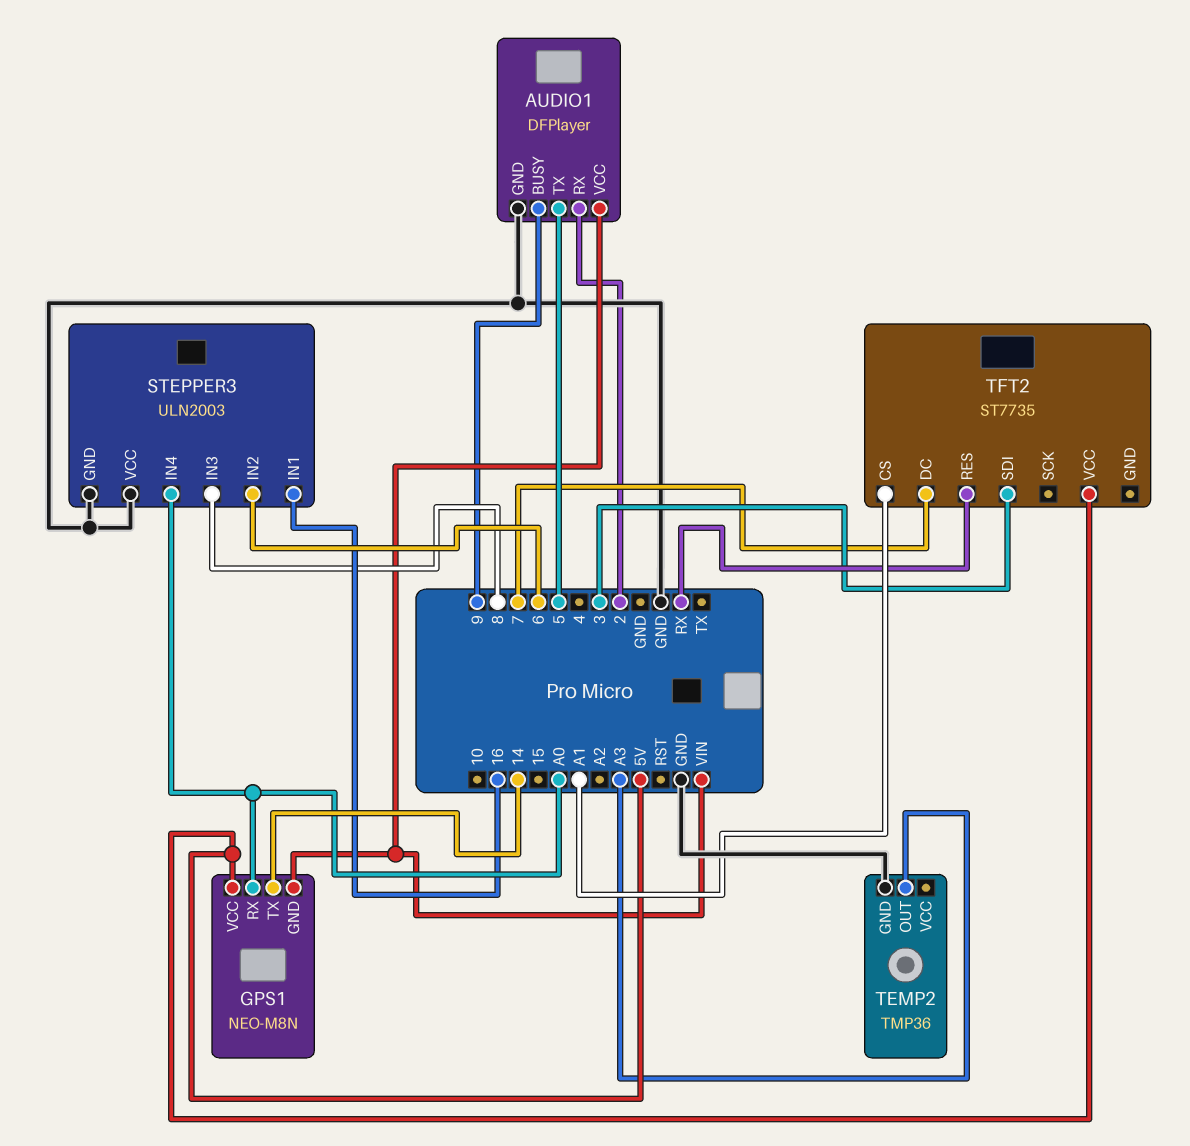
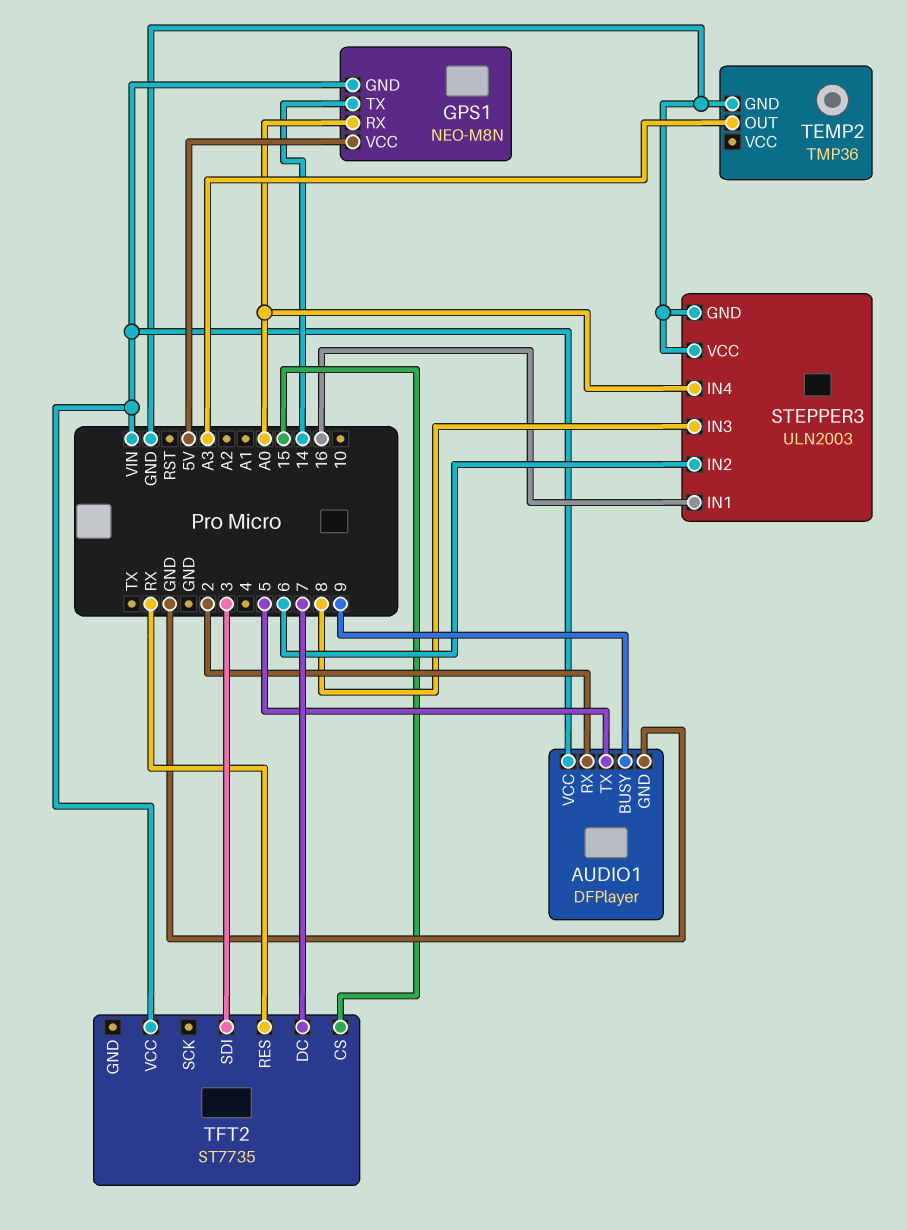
TFT2 pin CS: A1 -> 15
TFT2 pin VCC: 5V -> VIN

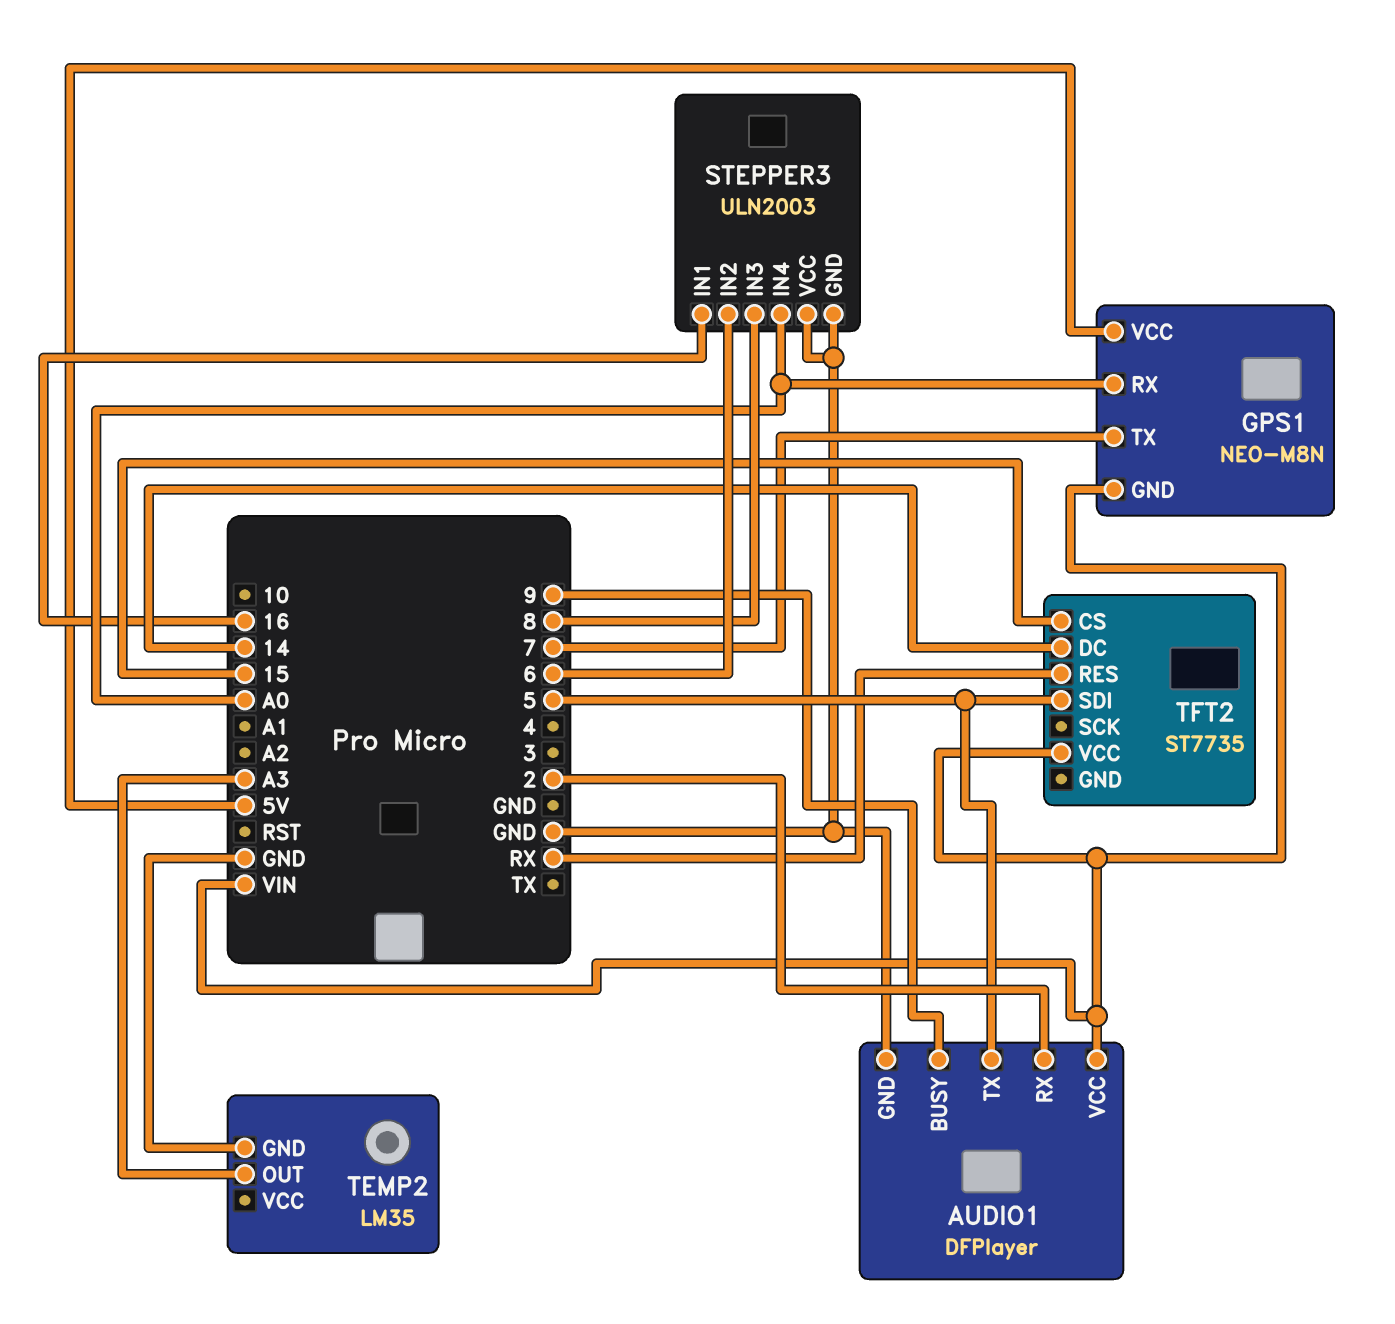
GPS1 pin TX: 14 -> 7
TEMP2: TMP36 -> LM35
TFT2 pin DC: 7 -> 14
TFT2 pin SDI: 3 -> 5

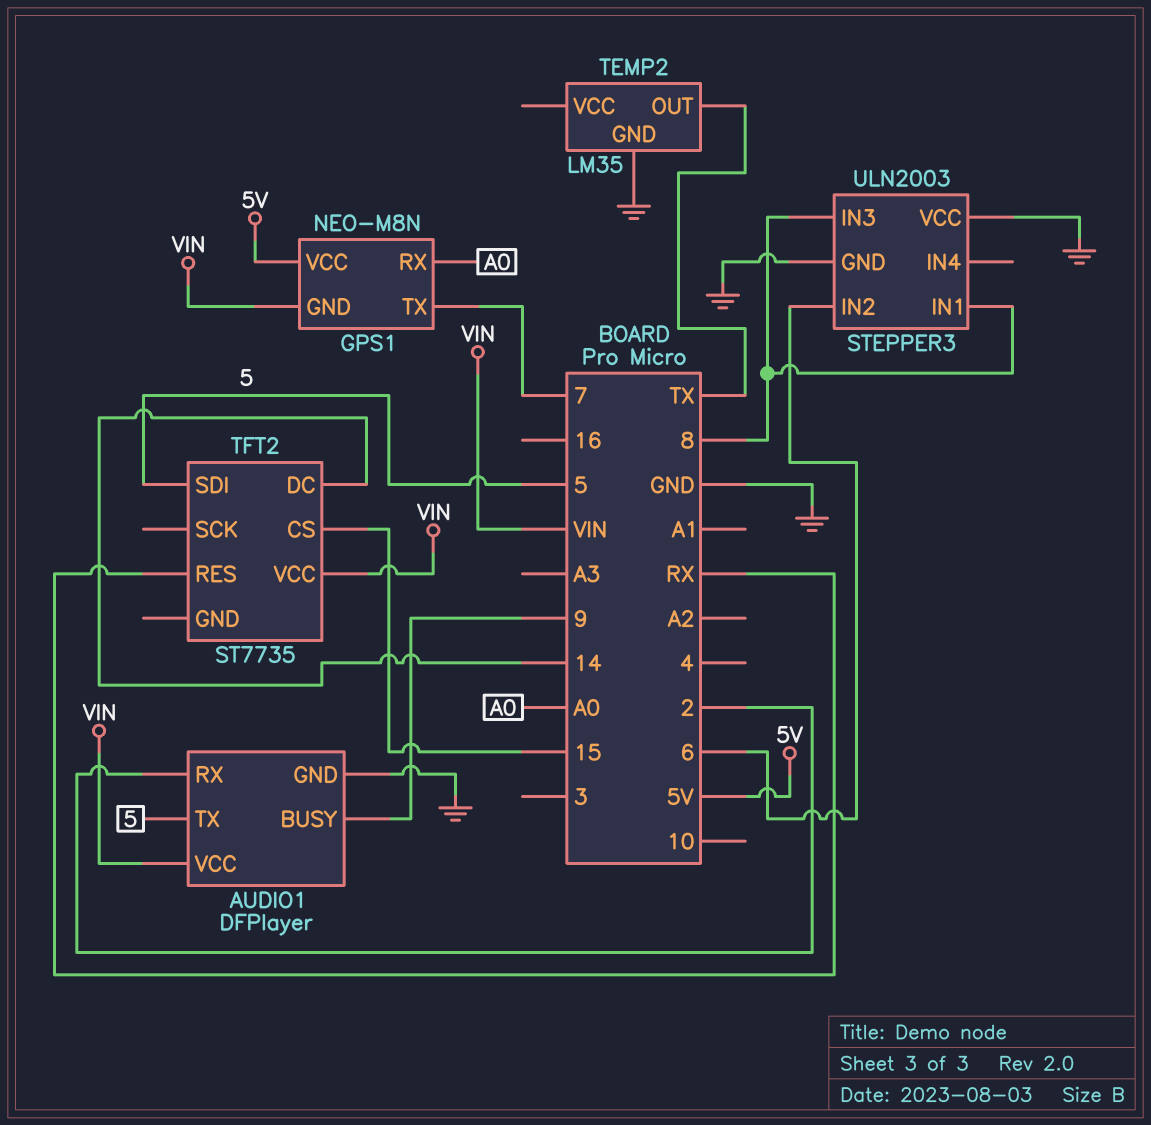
STEPPER3 pin IN1: 16 -> 8
STEPPER3 pin IN4: A0 -> none
TEMP2 pin OUT: A3 -> TX

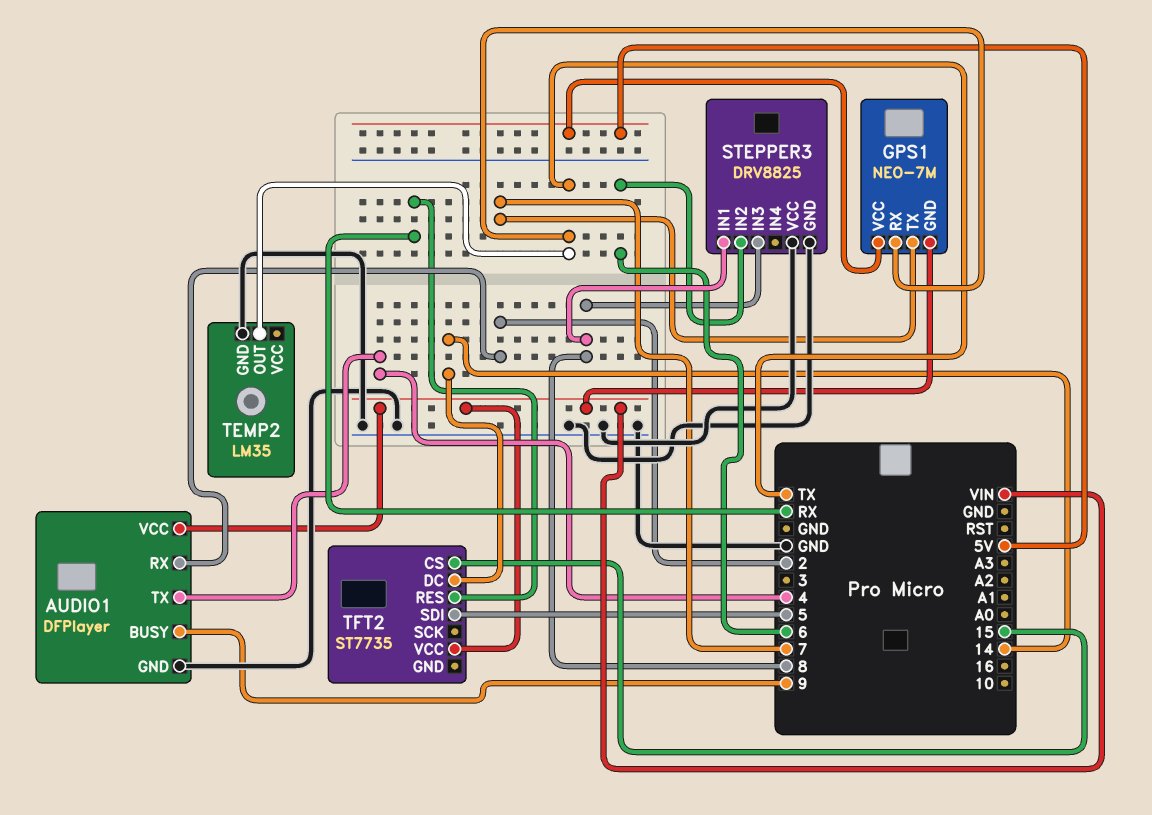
AUDIO1 pin TX: 5 -> 4
GPS1: NEO-M8N -> NEO-7M
GPS1 pin RX: A0 -> TX
STEPPER3: ULN2003 -> DRV8825

